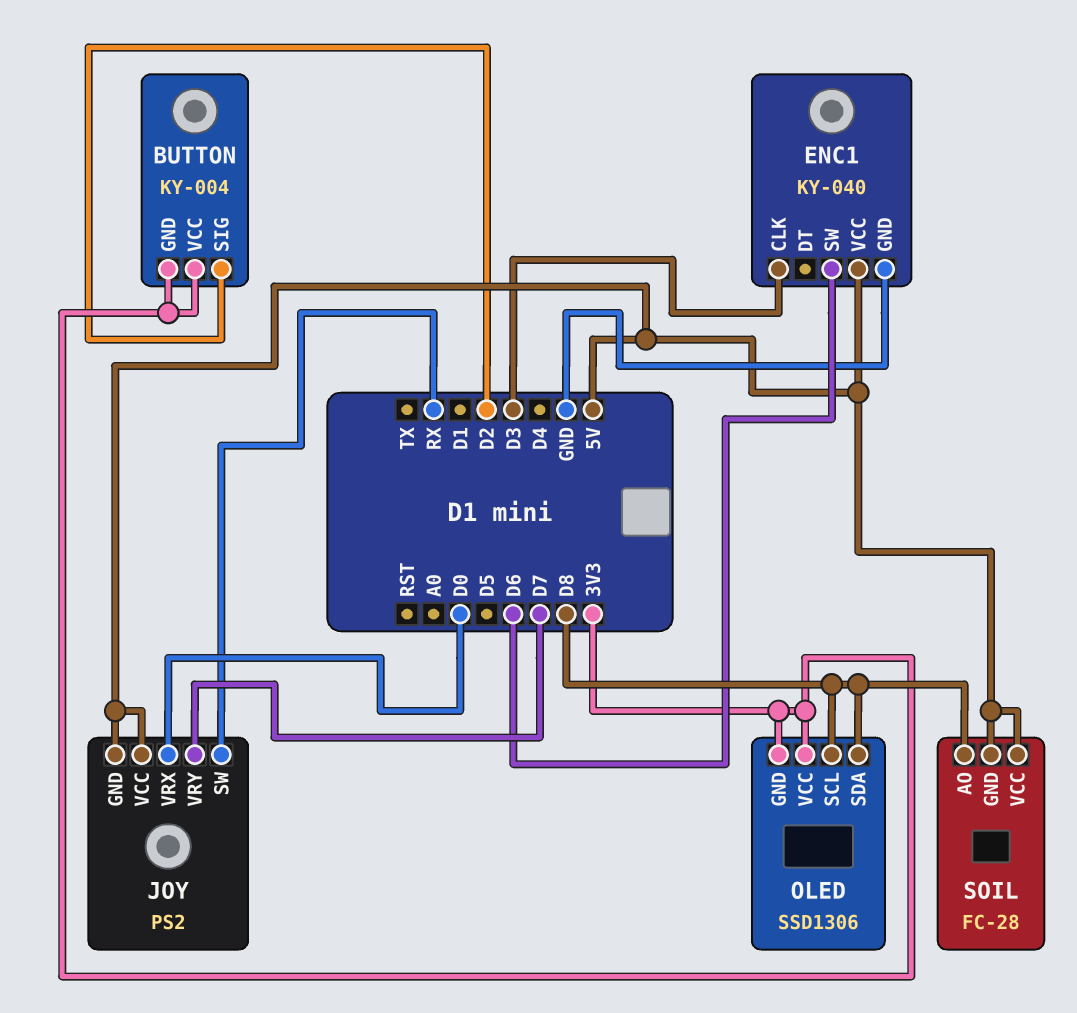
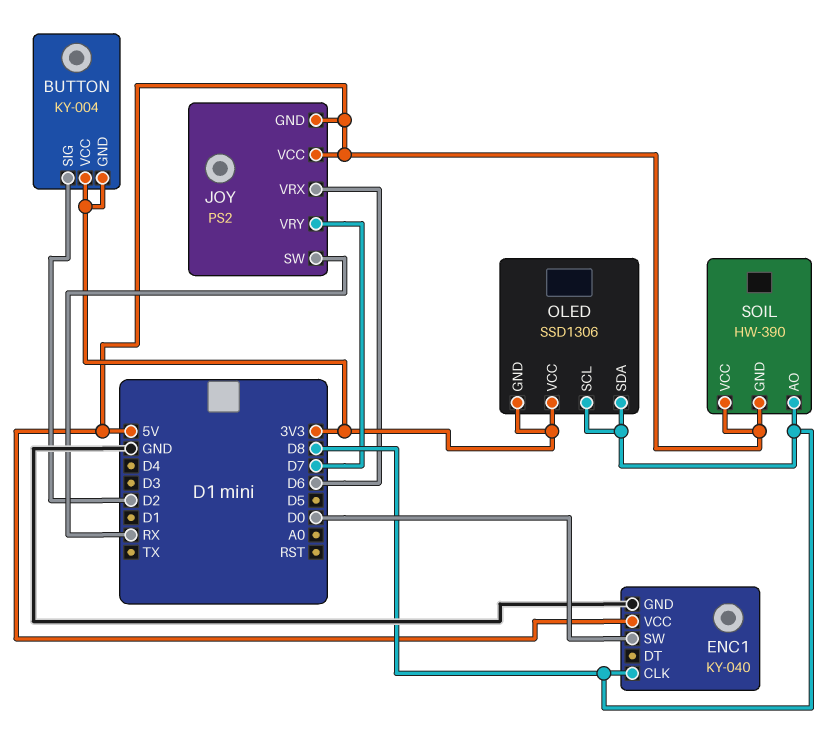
ENC1 pin CLK: D3 -> D8
ENC1 pin SW: D6 -> D0
JOY pin VRX: D0 -> D6
SOIL: FC-28 -> HW-390

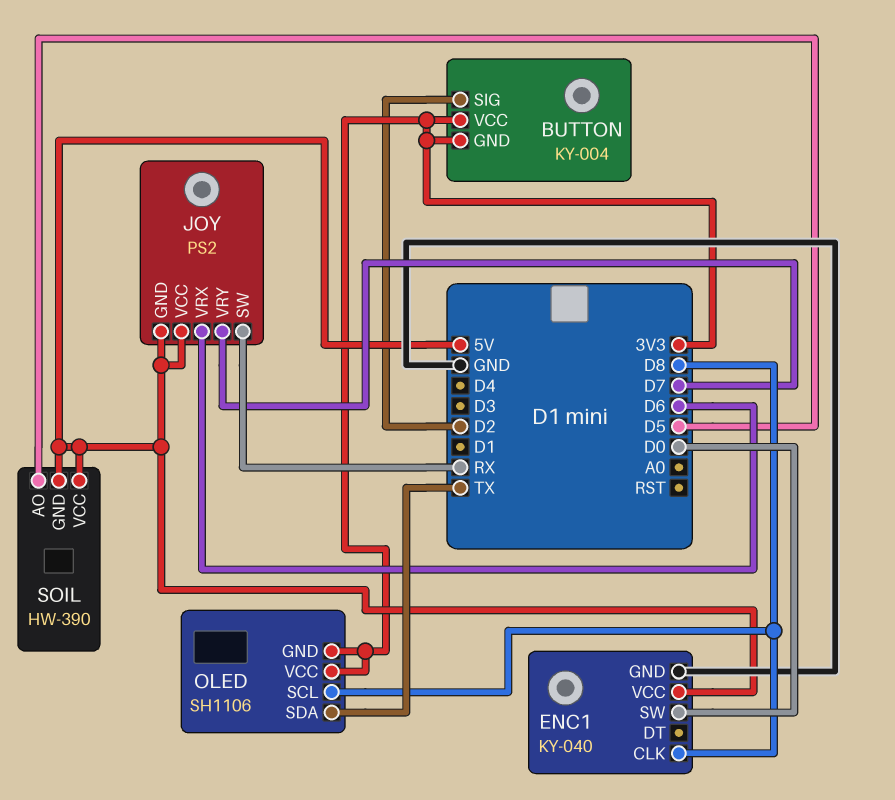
OLED: SSD1306 -> SH1106
OLED pin SDA: D8 -> TX
SOIL pin AO: D8 -> D5

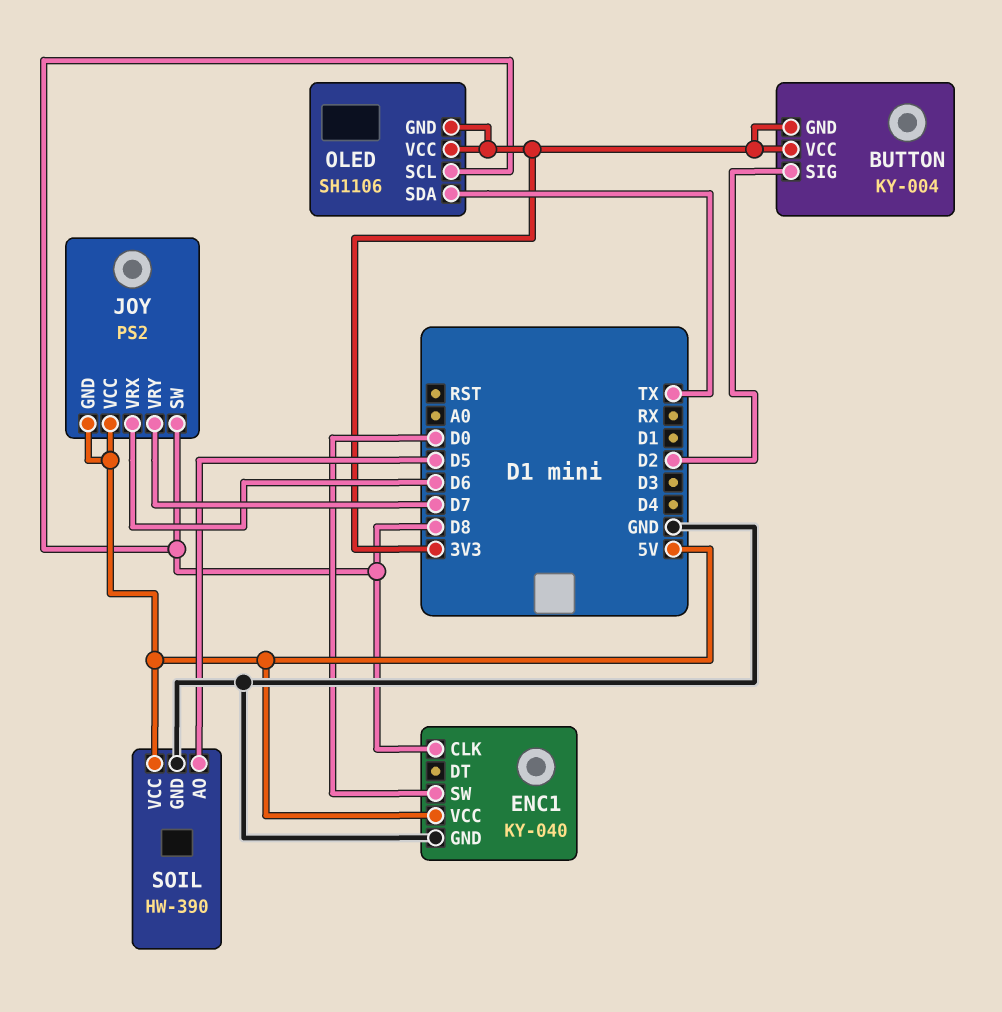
JOY pin SW: RX -> D8
SOIL pin GND: 5V -> GND

